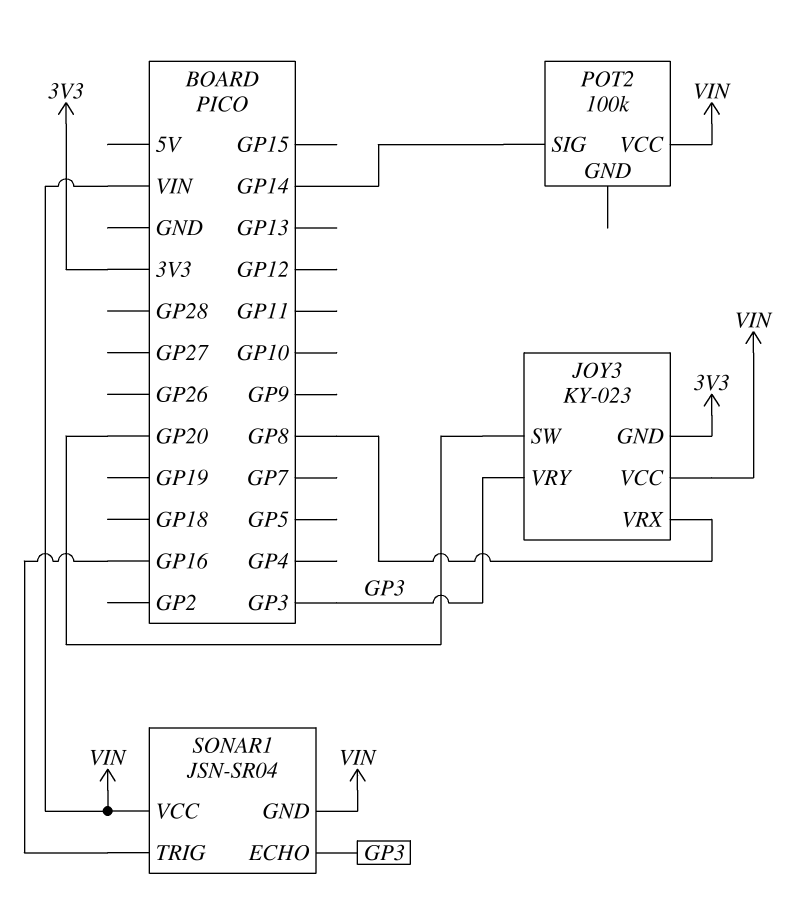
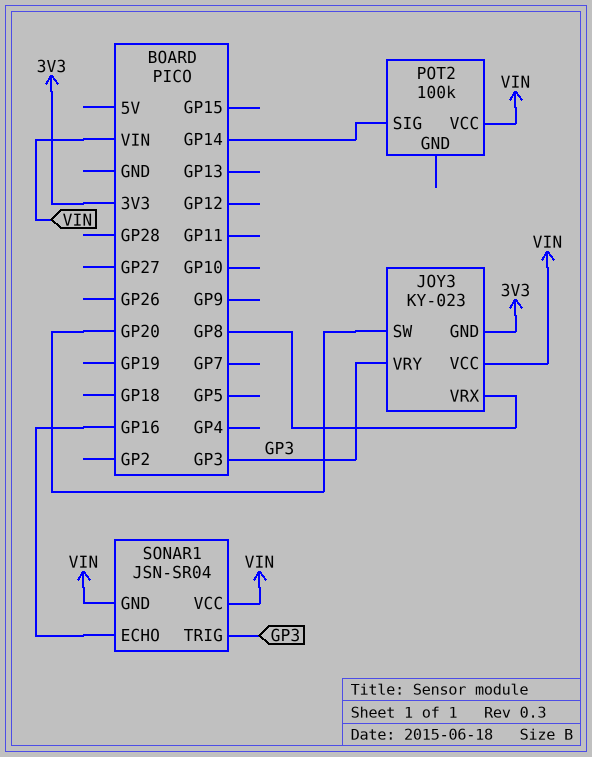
SONAR1 pin ECHO: GP3 -> GP16
SONAR1 pin TRIG: GP16 -> GP3

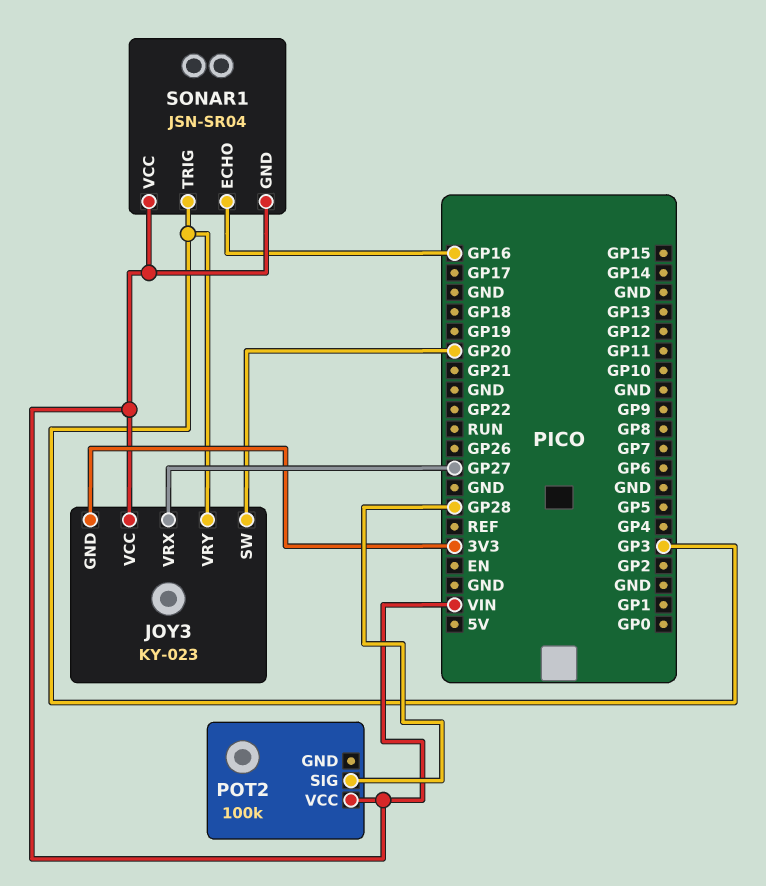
JOY3 pin VRX: GP8 -> GP27
POT2 pin SIG: GP14 -> GP28

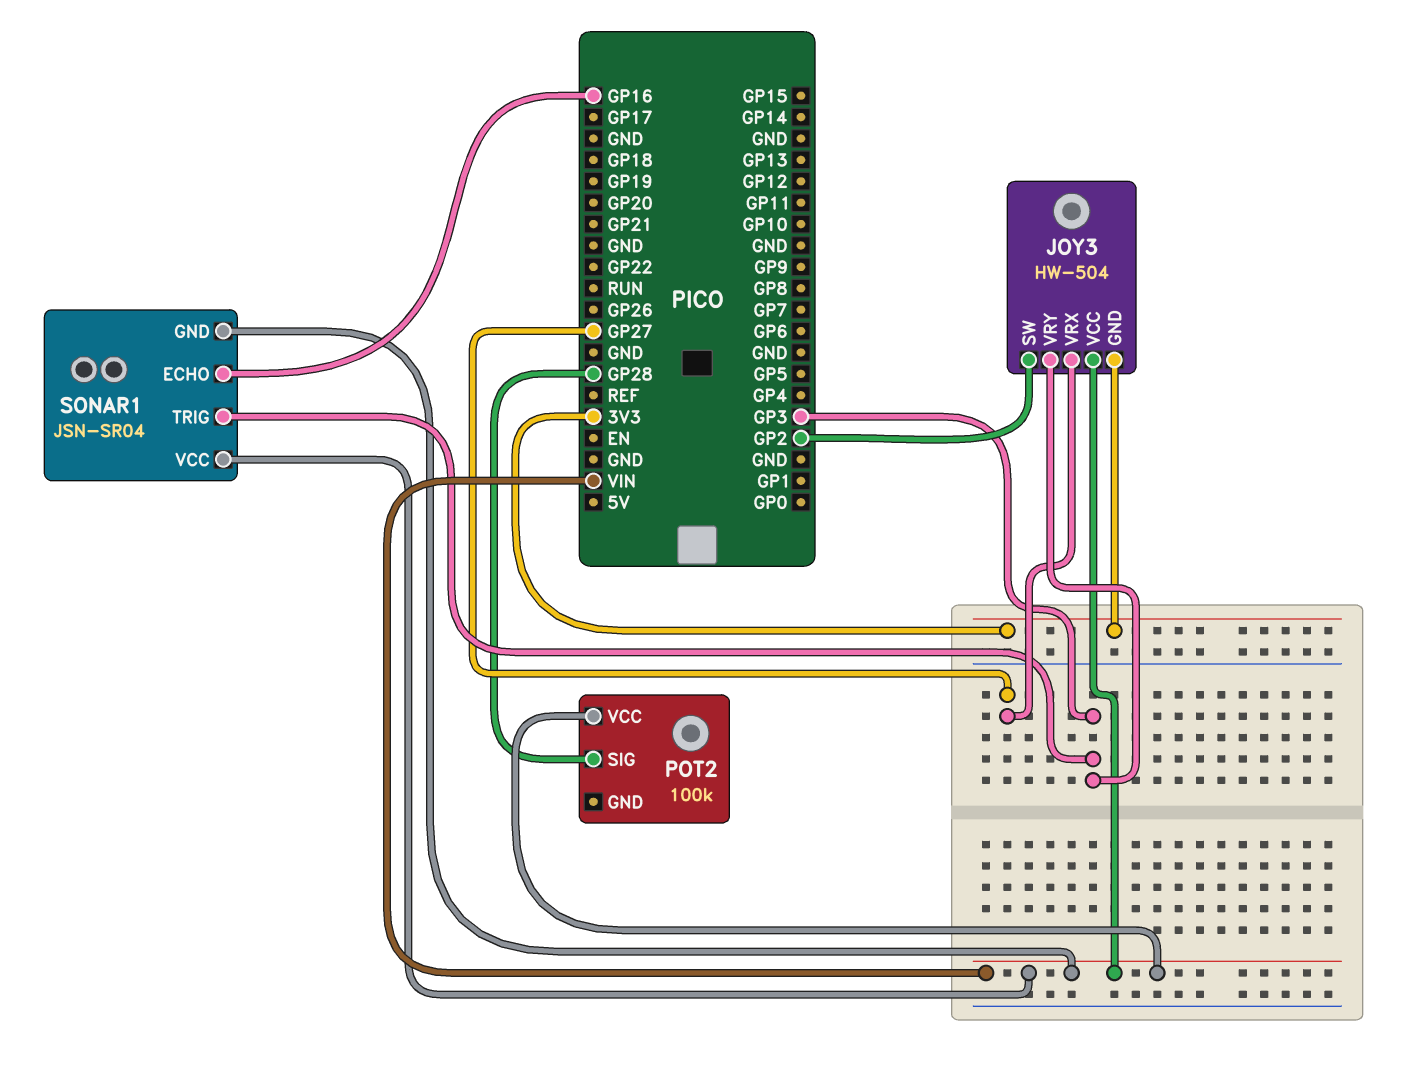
JOY3: KY-023 -> HW-504
JOY3 pin SW: GP20 -> GP2

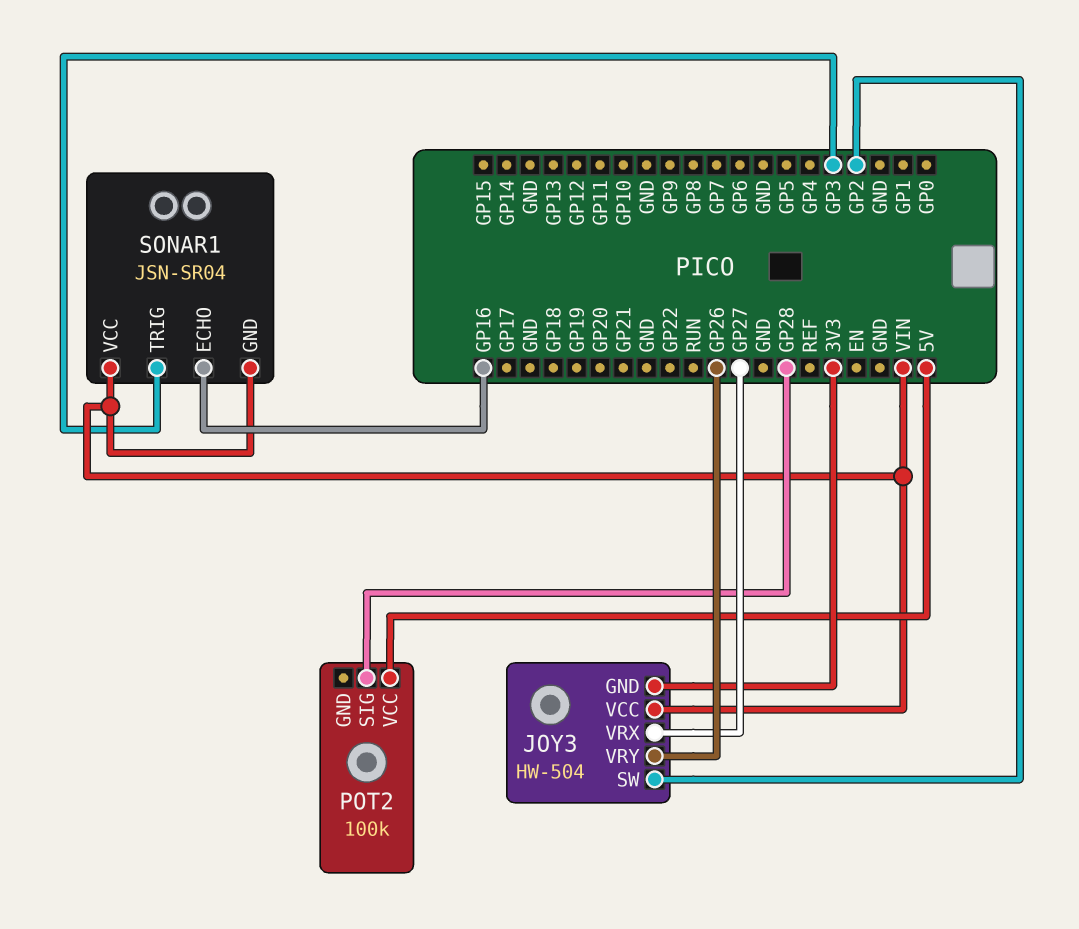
JOY3 pin VRY: GP3 -> GP26
POT2 pin VCC: VIN -> 5V

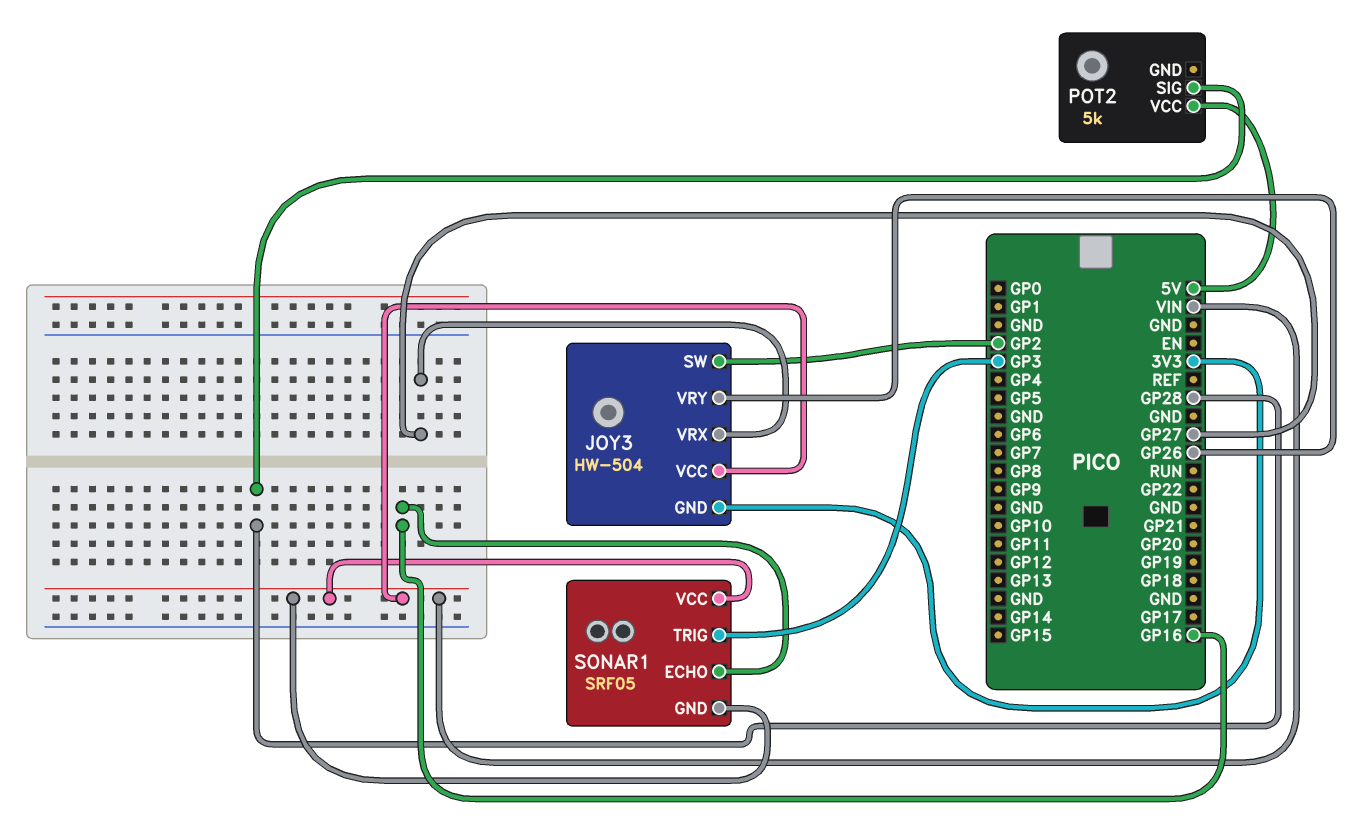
POT2: 100k -> 5k
SONAR1: JSN-SR04 -> SRF05

